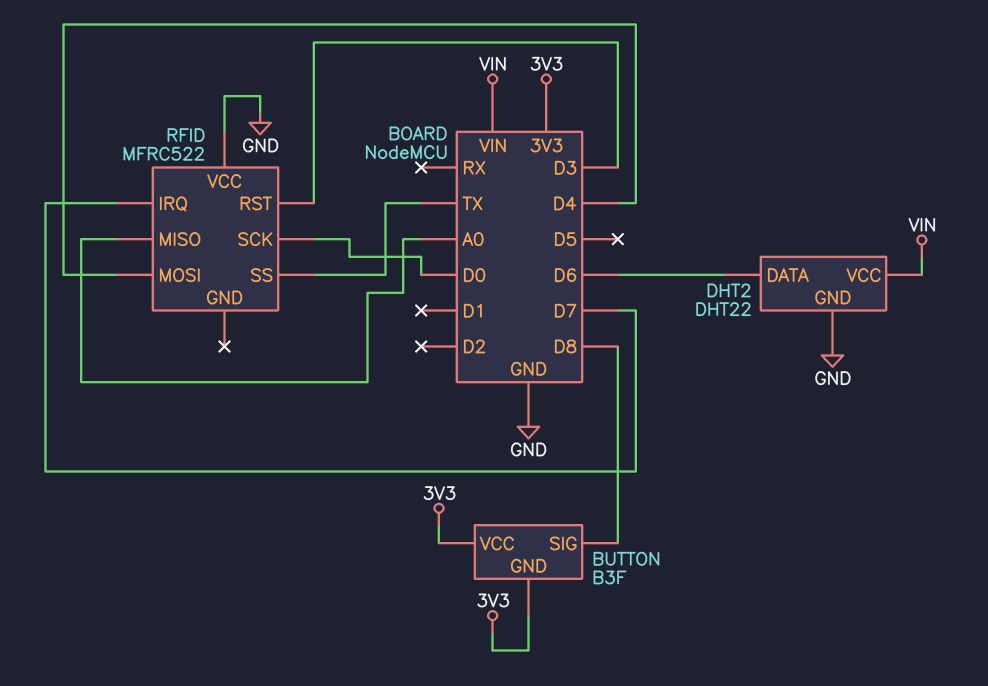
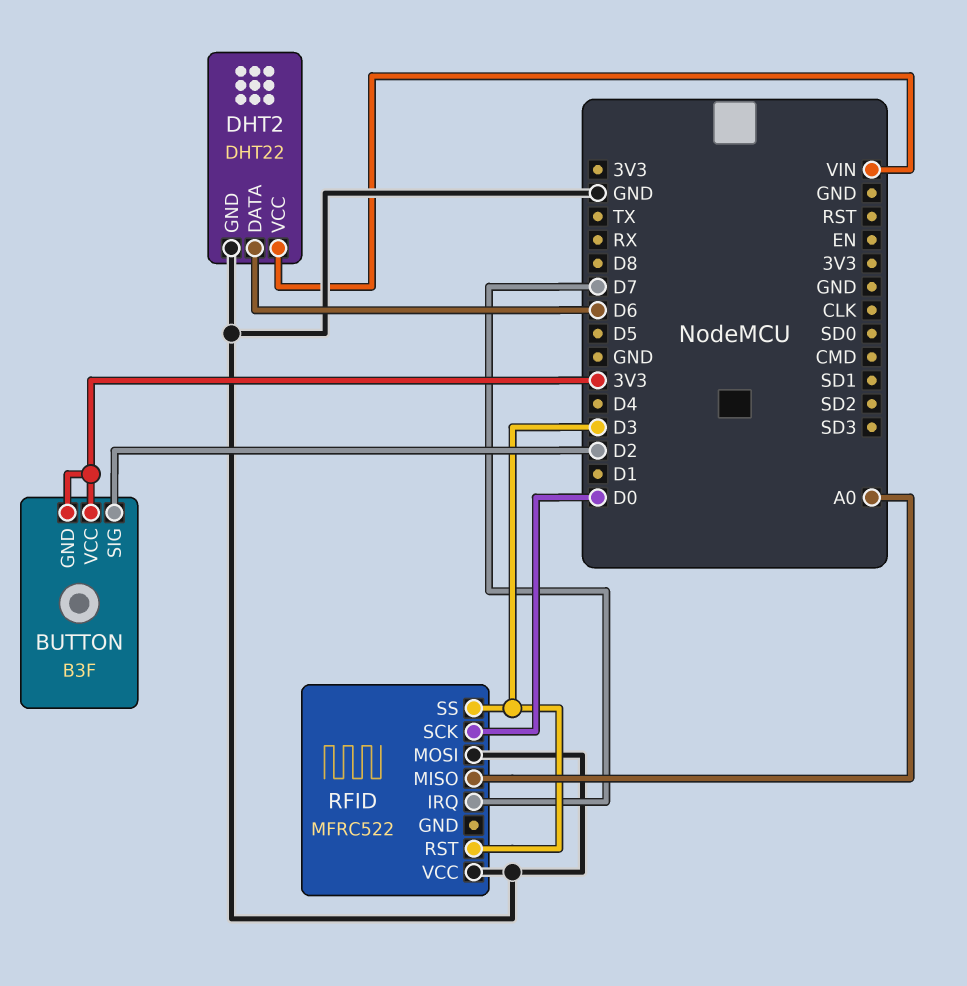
BUTTON pin SIG: D8 -> D2
RFID pin MOSI: D4 -> GND
RFID pin SS: TX -> D3

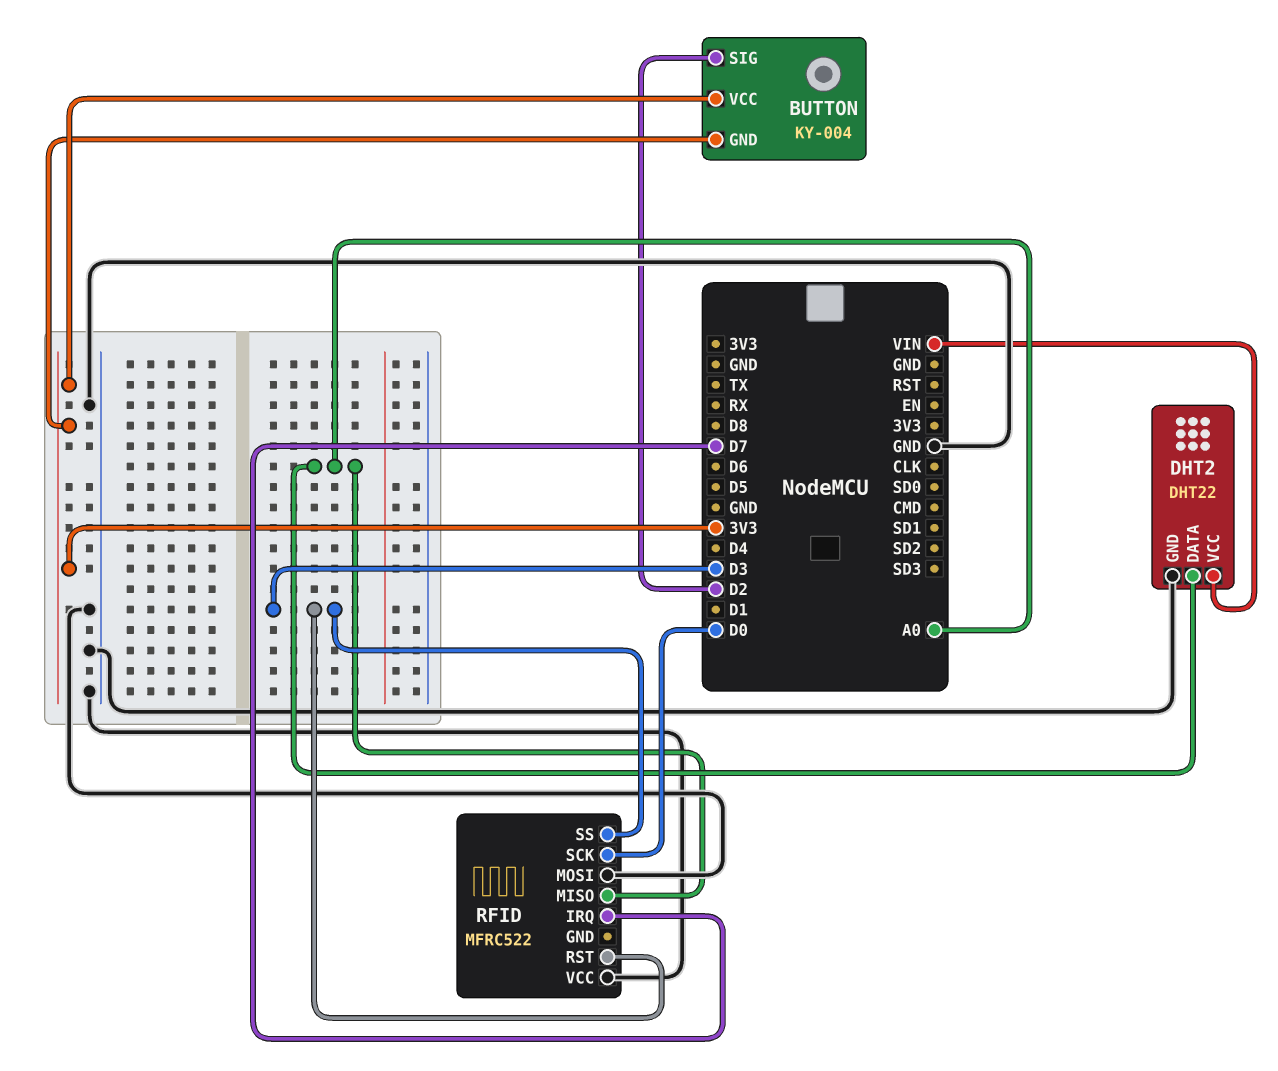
BUTTON: B3F -> KY-004
DHT2 pin DATA: D6 -> A0

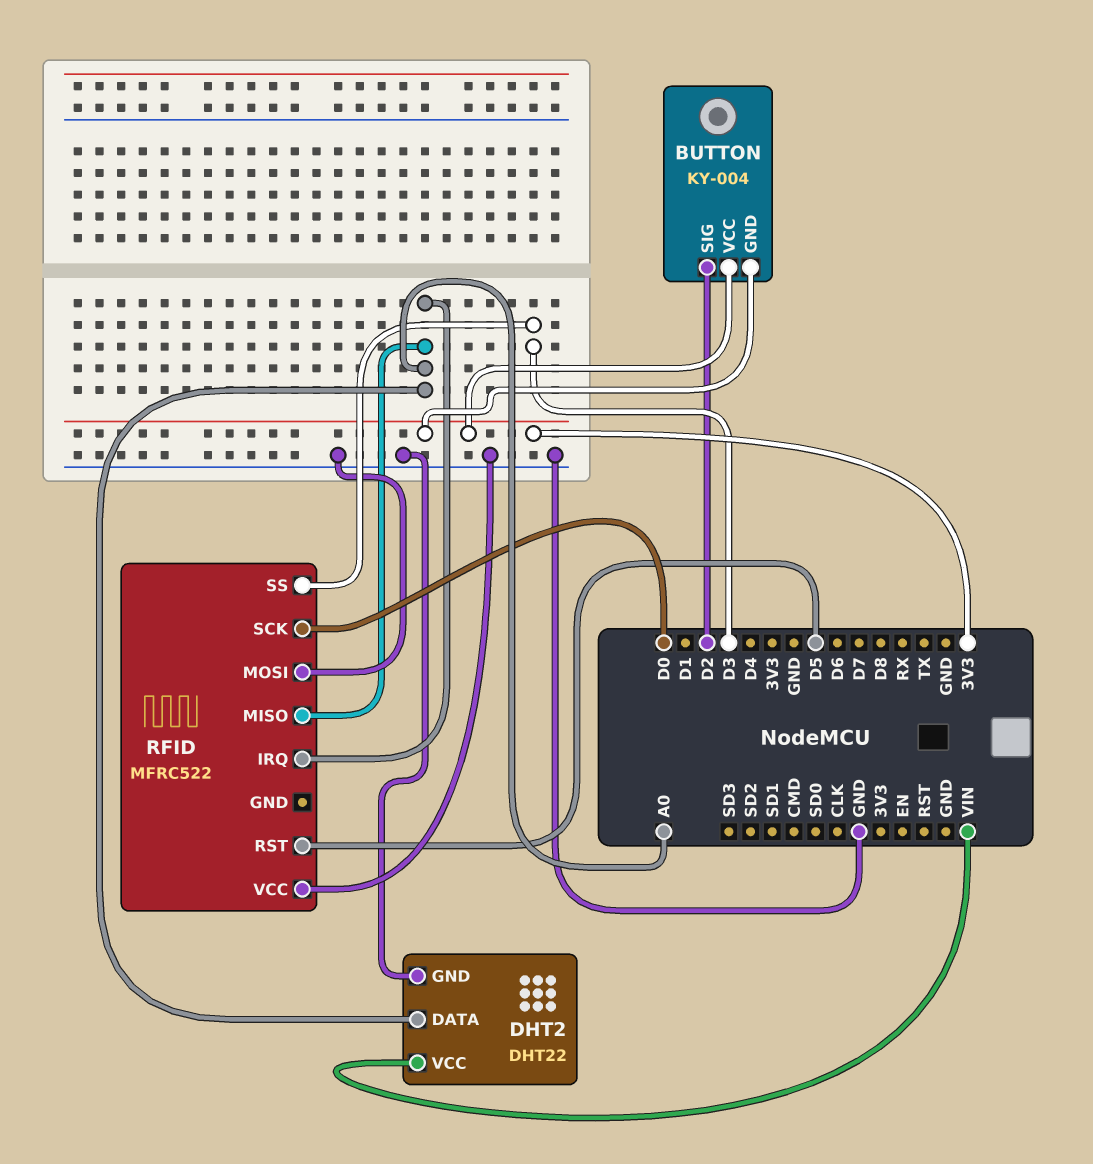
RFID pin IRQ: D7 -> A0
RFID pin RST: D3 -> D5

